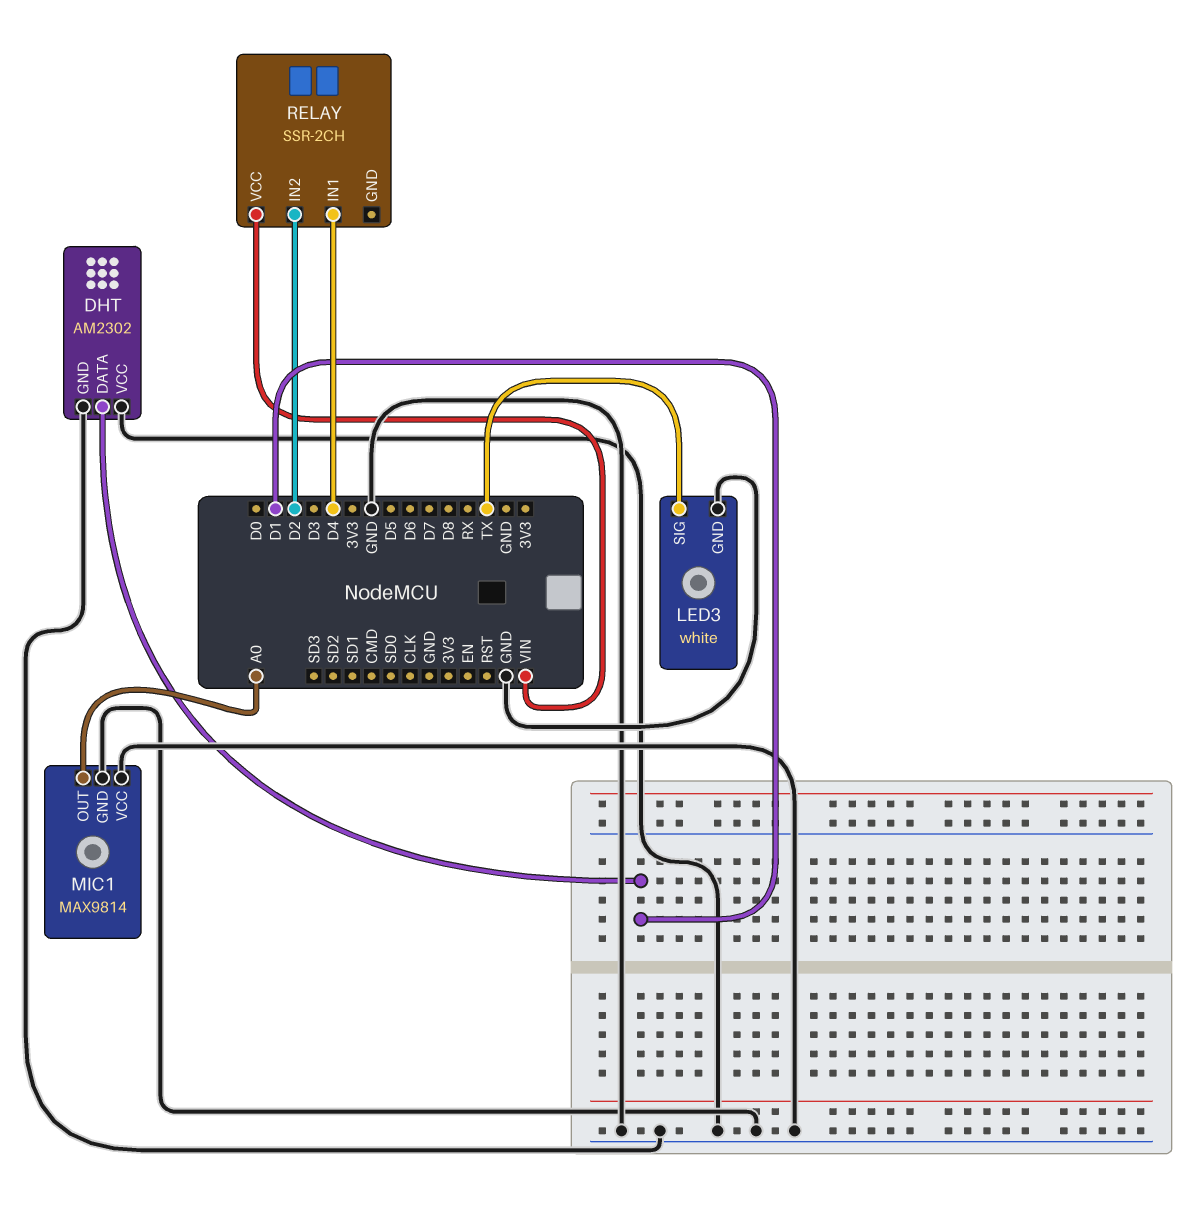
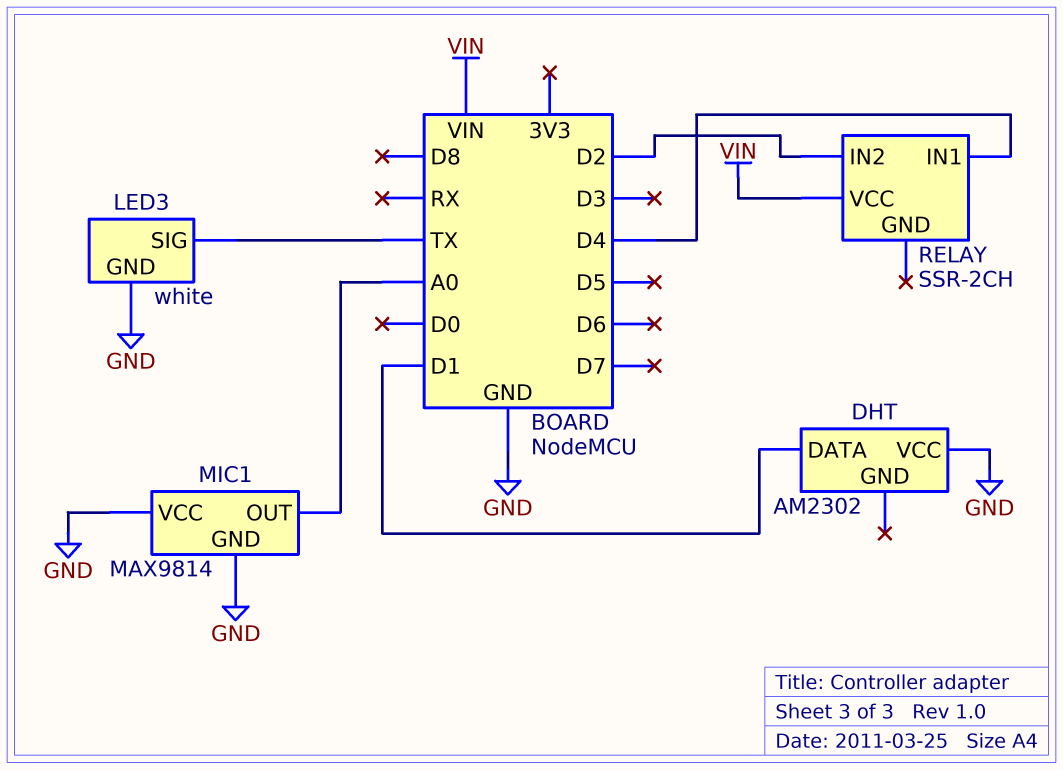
DHT pin GND: GND -> none

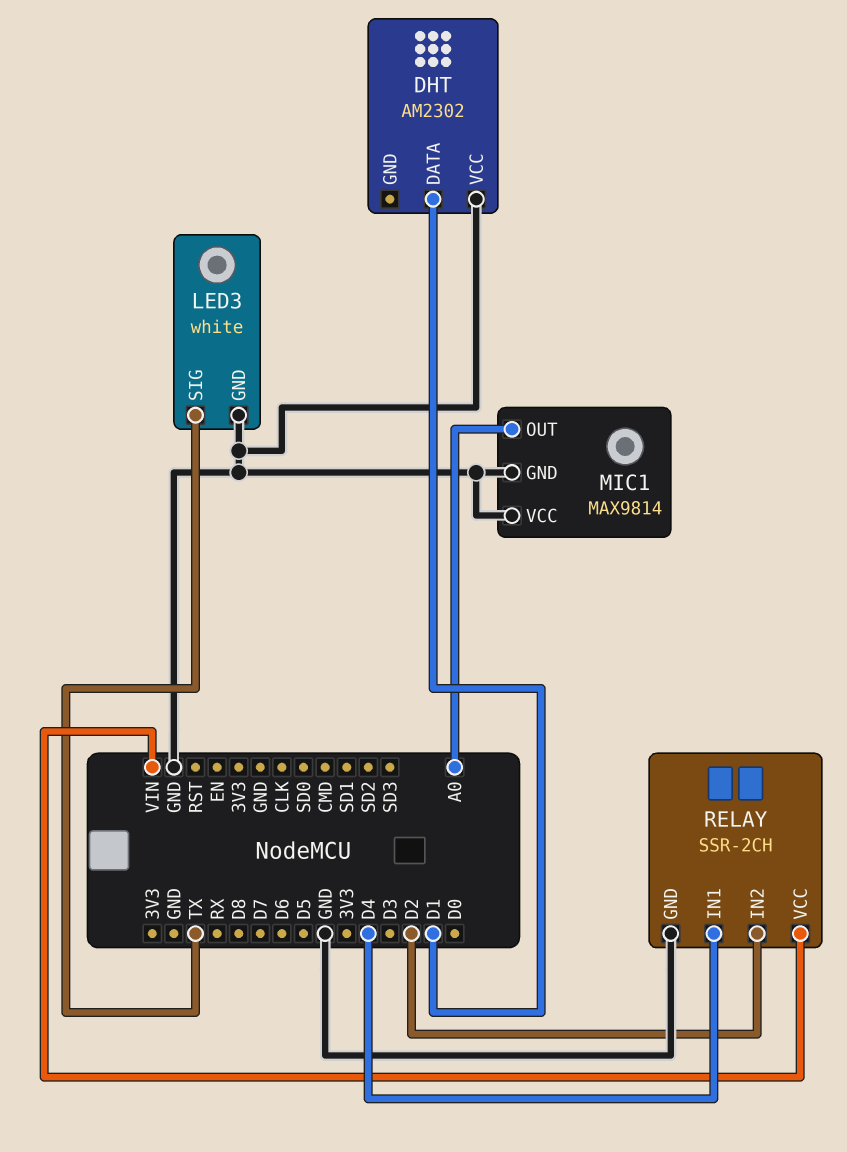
RELAY pin GND: none -> GND

